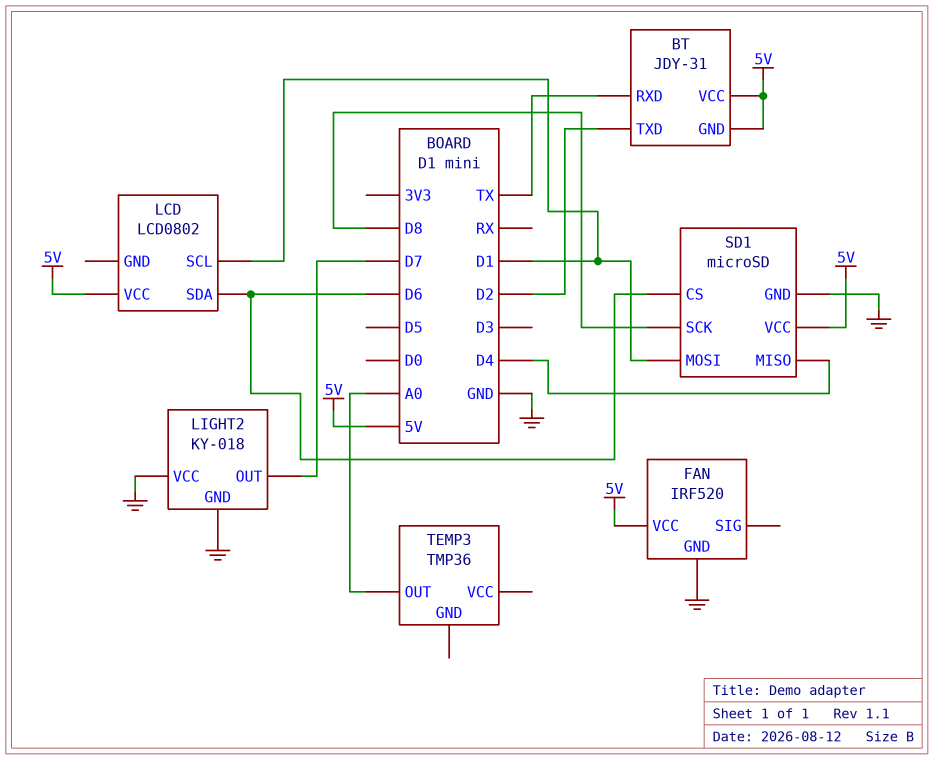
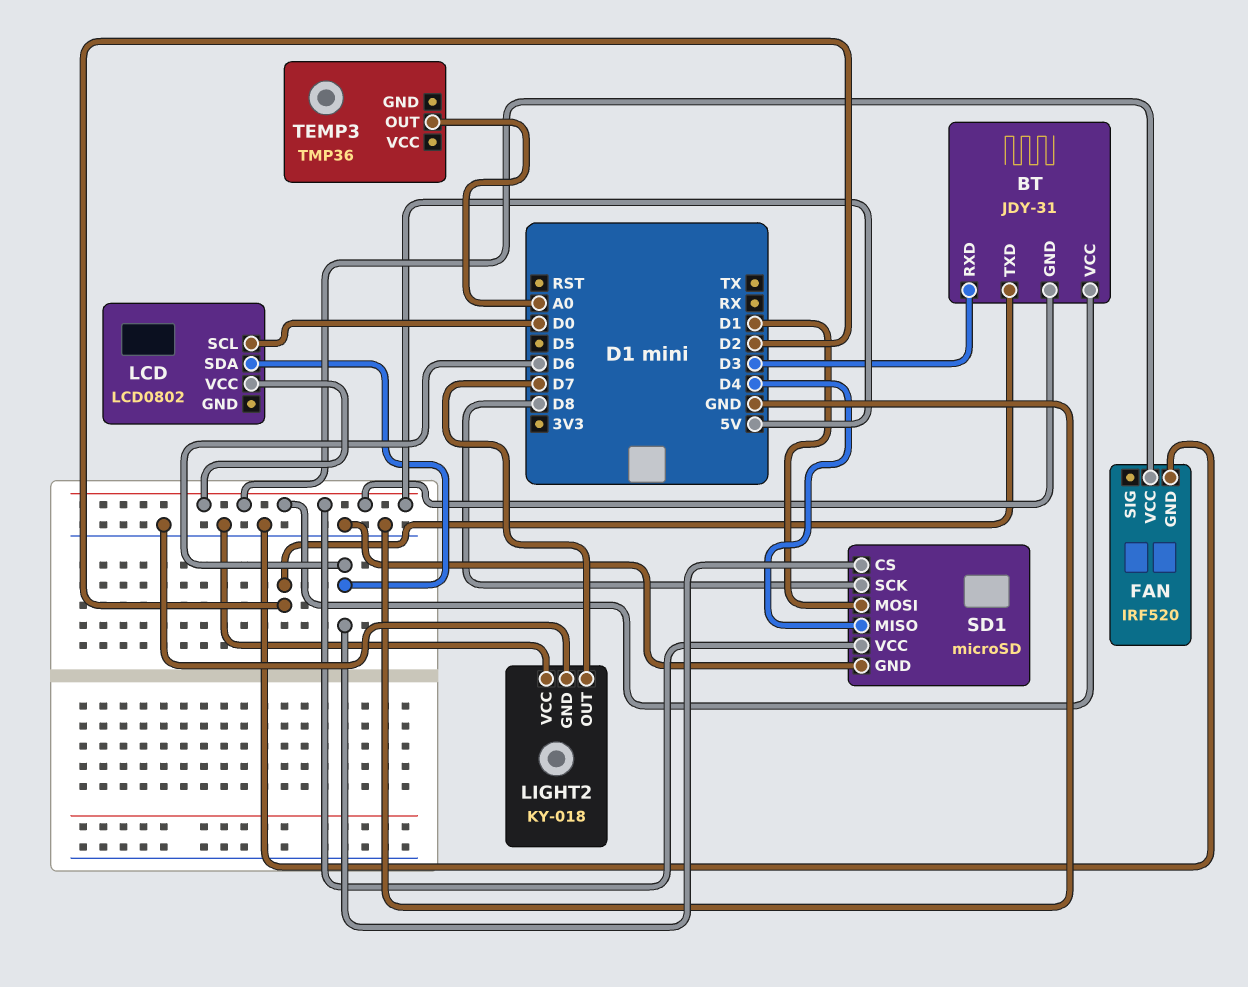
BT pin RXD: TX -> D3
LCD pin SCL: D1 -> D0

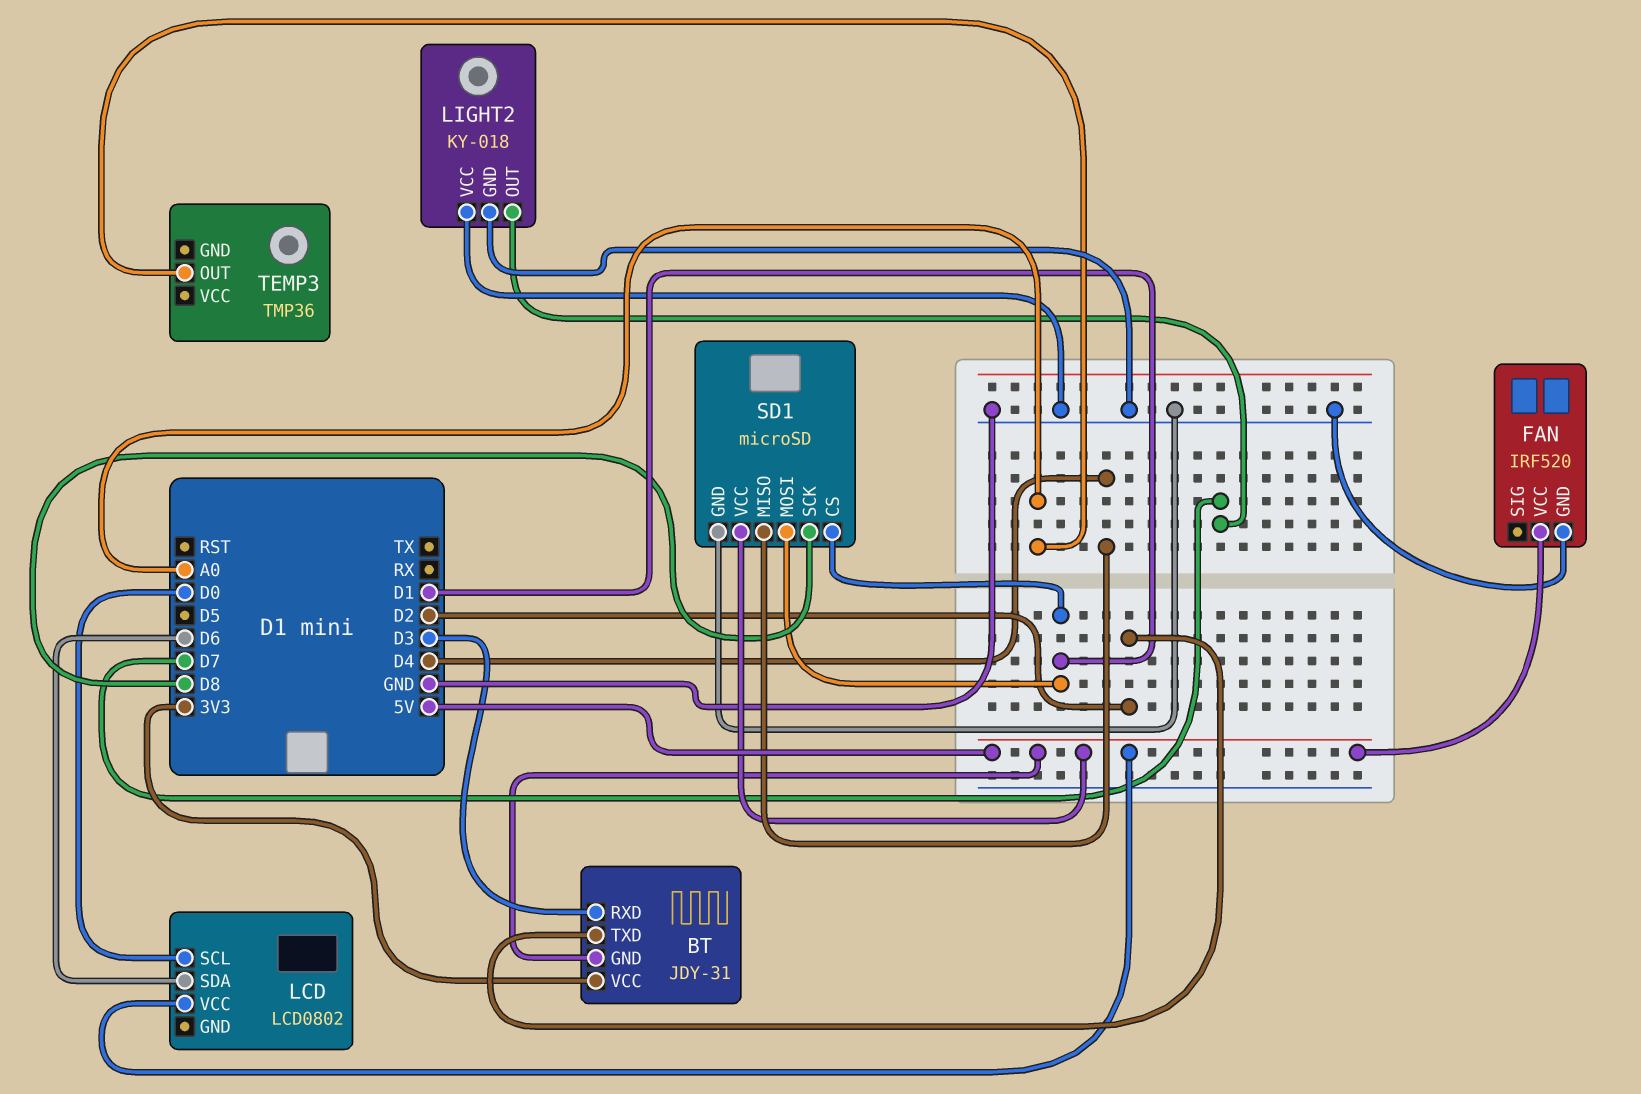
BT pin VCC: 5V -> 3V3
SD1 pin CS: D6 -> D1

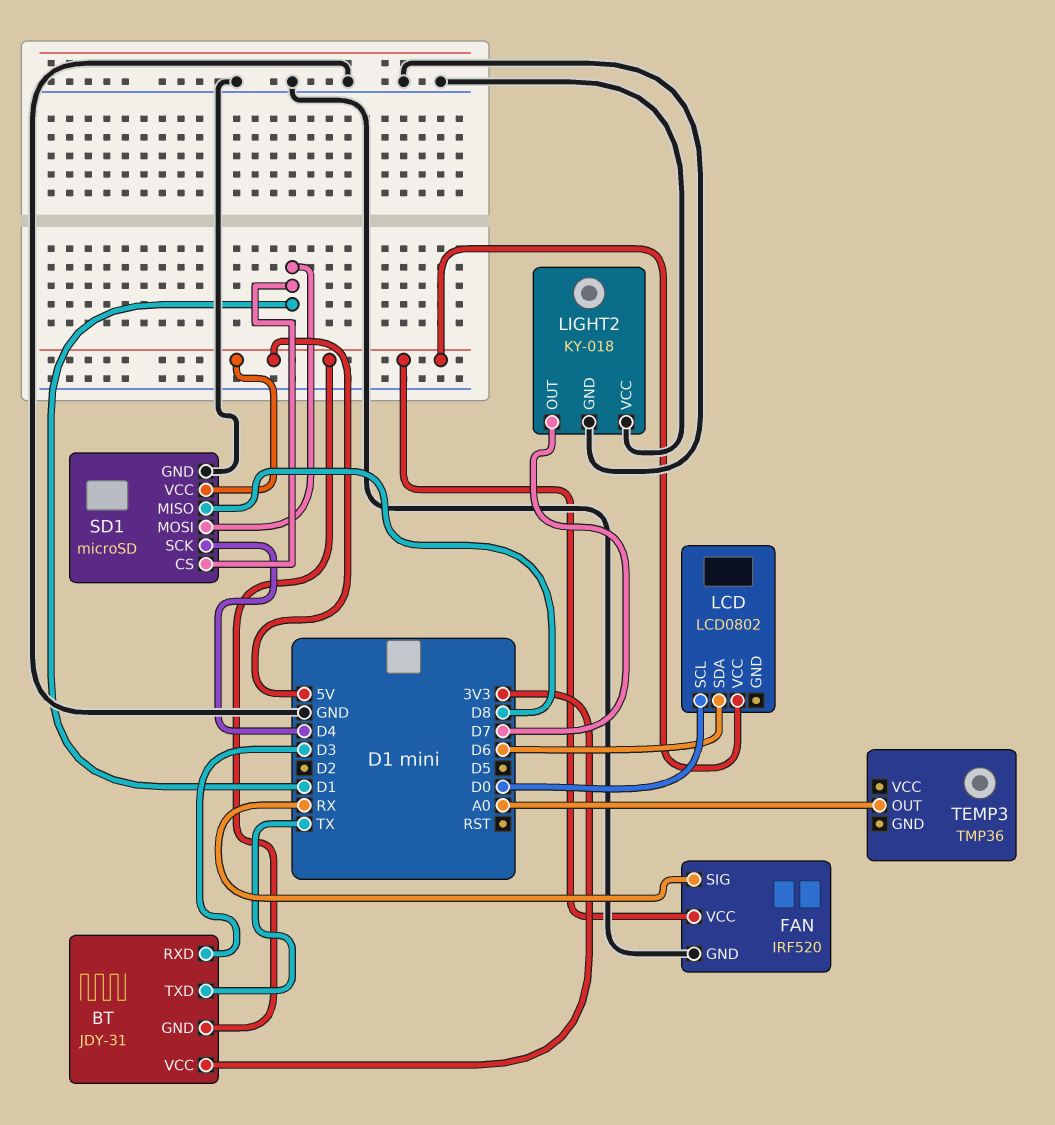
BT pin TXD: D2 -> TX
FAN pin SIG: none -> RX
SD1 pin MISO: D4 -> D8
SD1 pin SCK: D8 -> D4

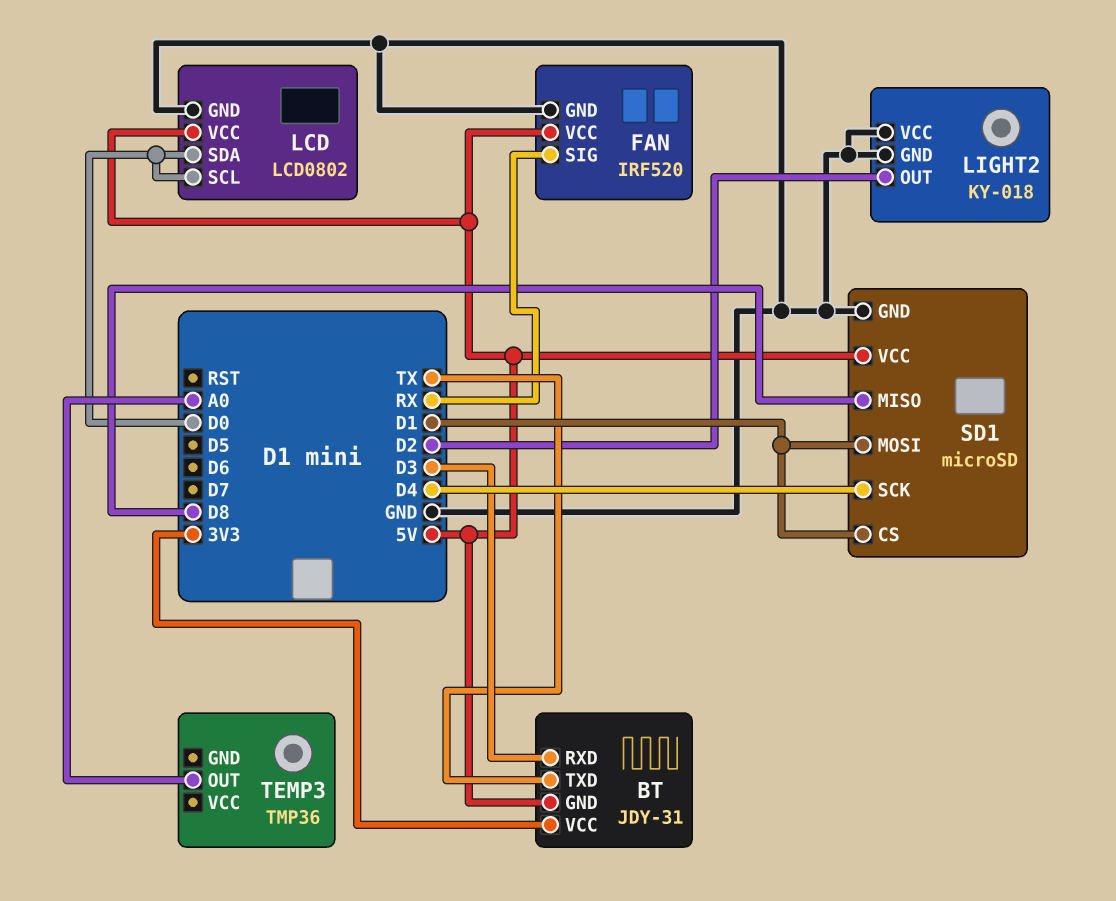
LCD pin GND: none -> GND
LCD pin SDA: D6 -> D0
LIGHT2 pin OUT: D7 -> D2

